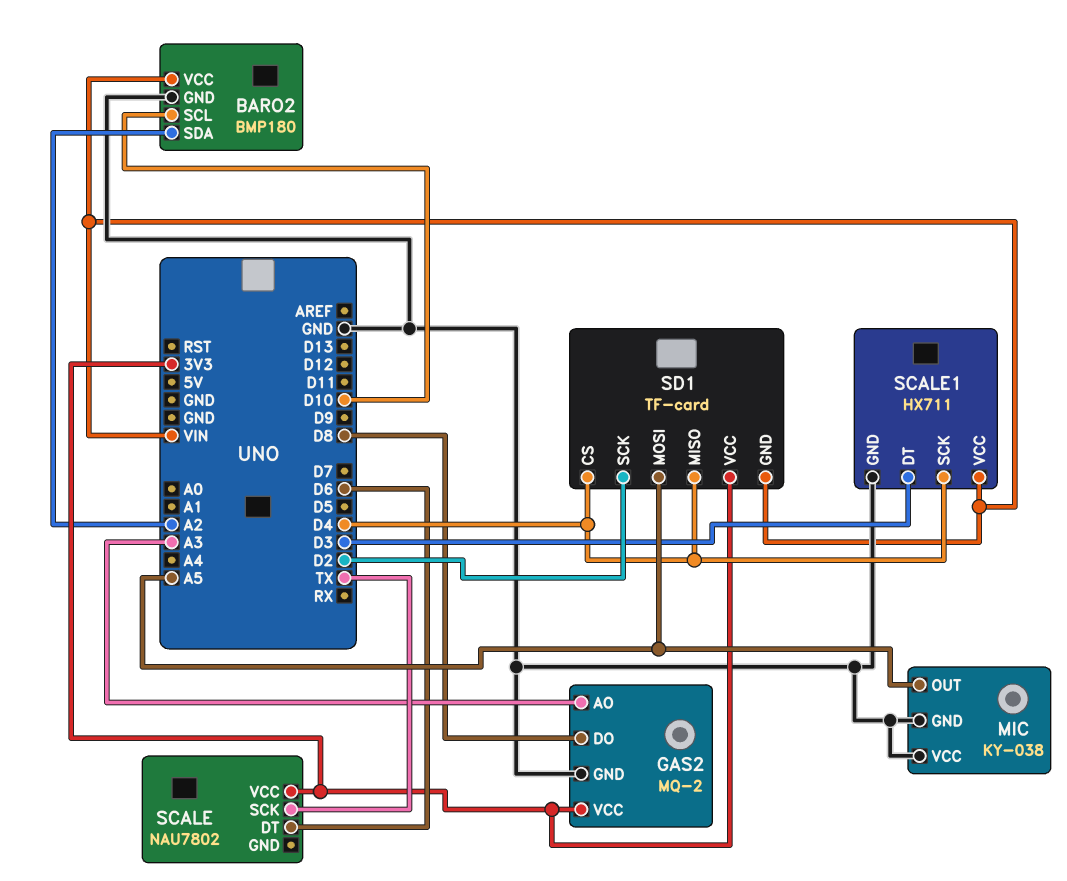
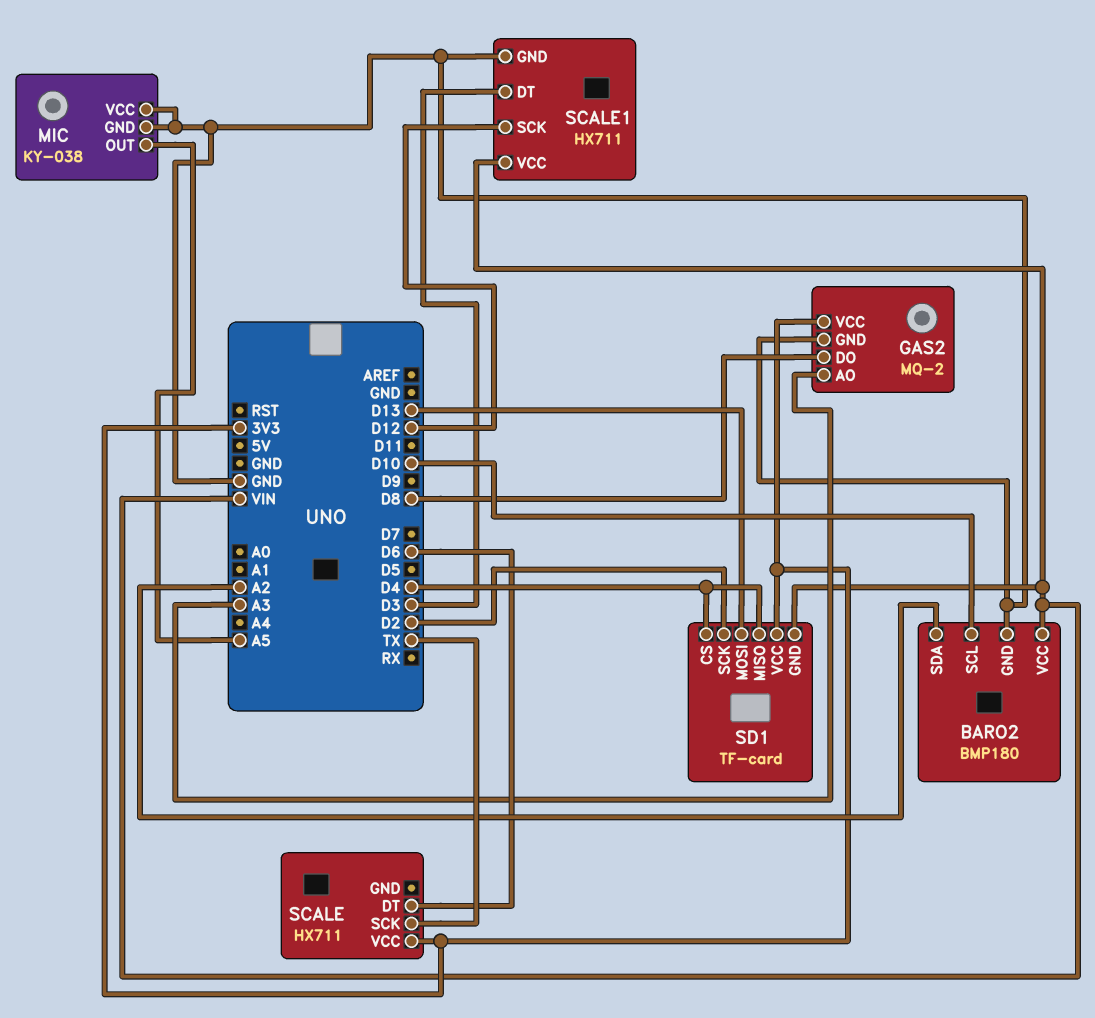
SCALE: NAU7802 -> HX711
SCALE1 pin SCK: D4 -> D12
SD1 pin MOSI: A5 -> D13

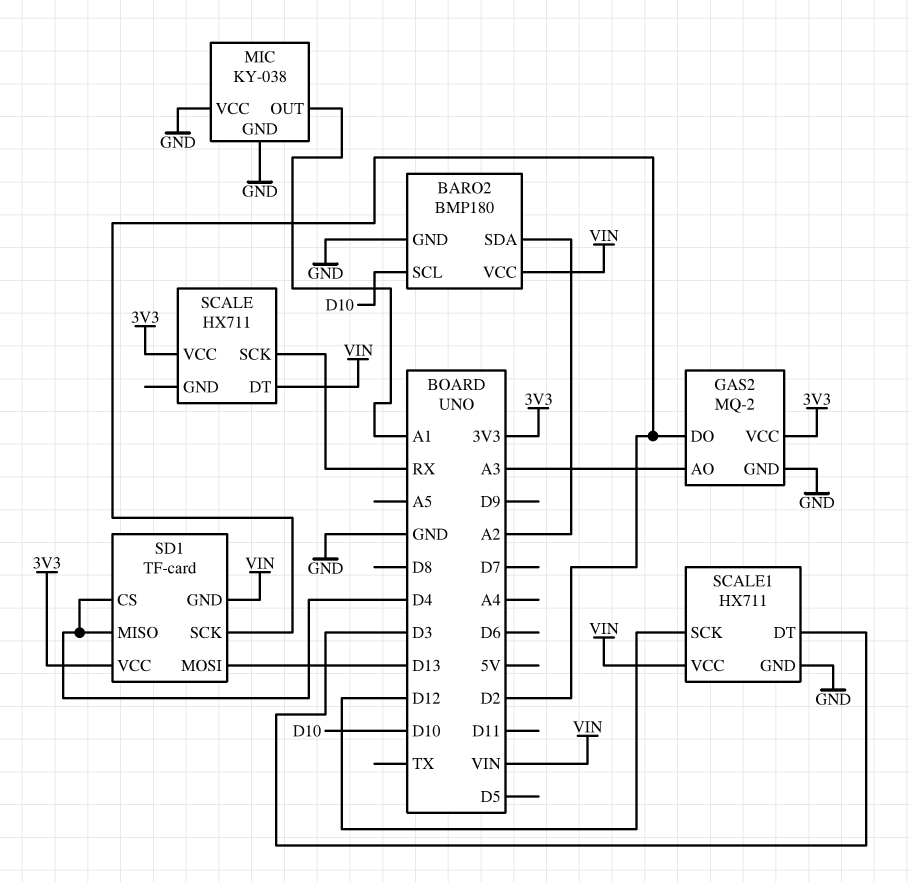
GAS2 pin DO: D8 -> D2
MIC pin OUT: A5 -> A1
SCALE pin DT: D6 -> VIN
SCALE pin SCK: TX -> RX

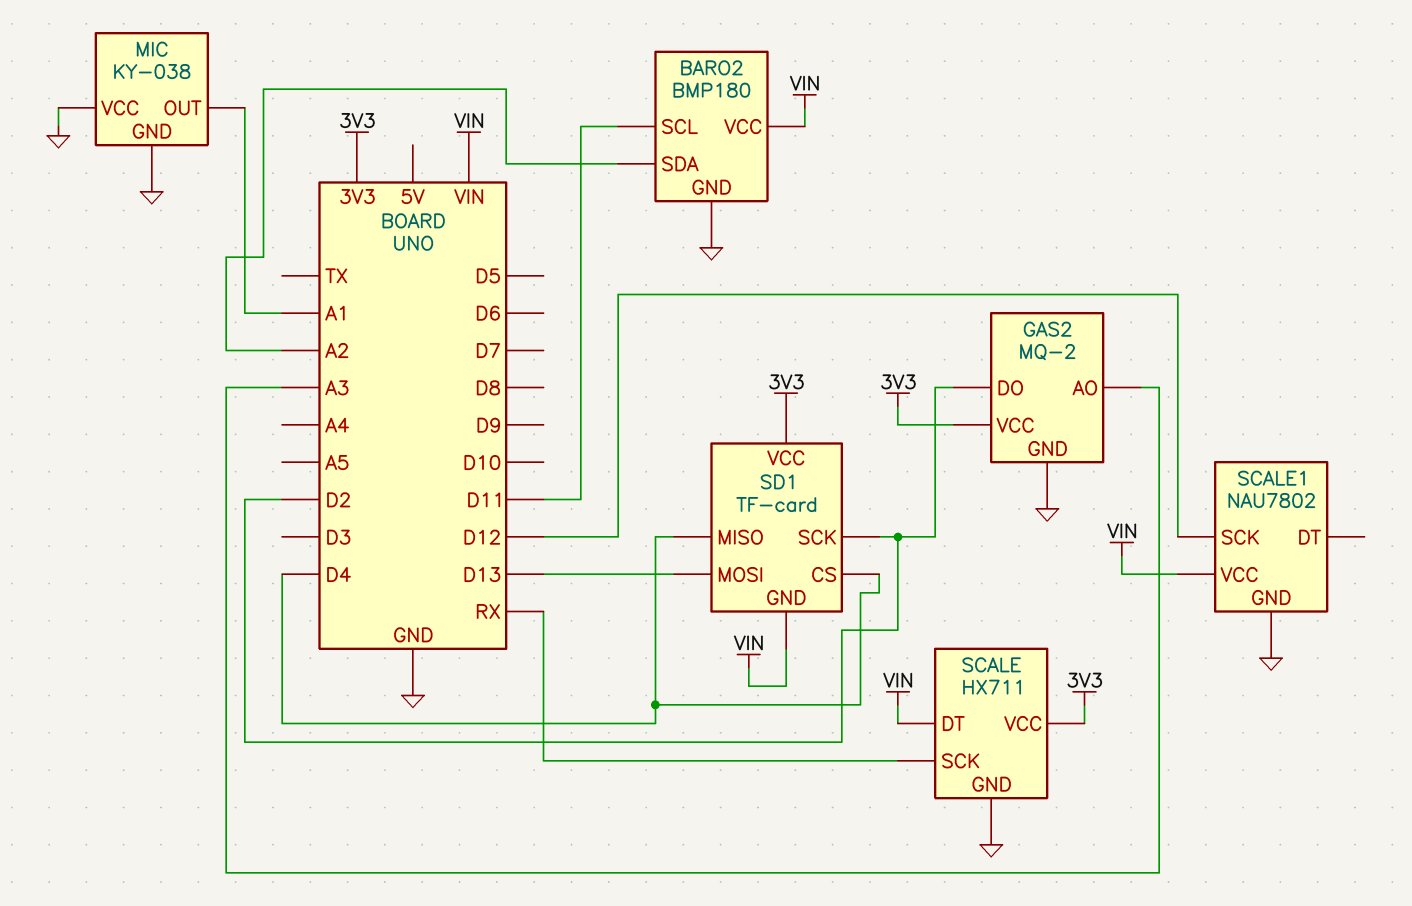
BARO2 pin SCL: D10 -> D11
SCALE pin GND: none -> GND
SCALE1: HX711 -> NAU7802
SCALE1 pin DT: D3 -> none

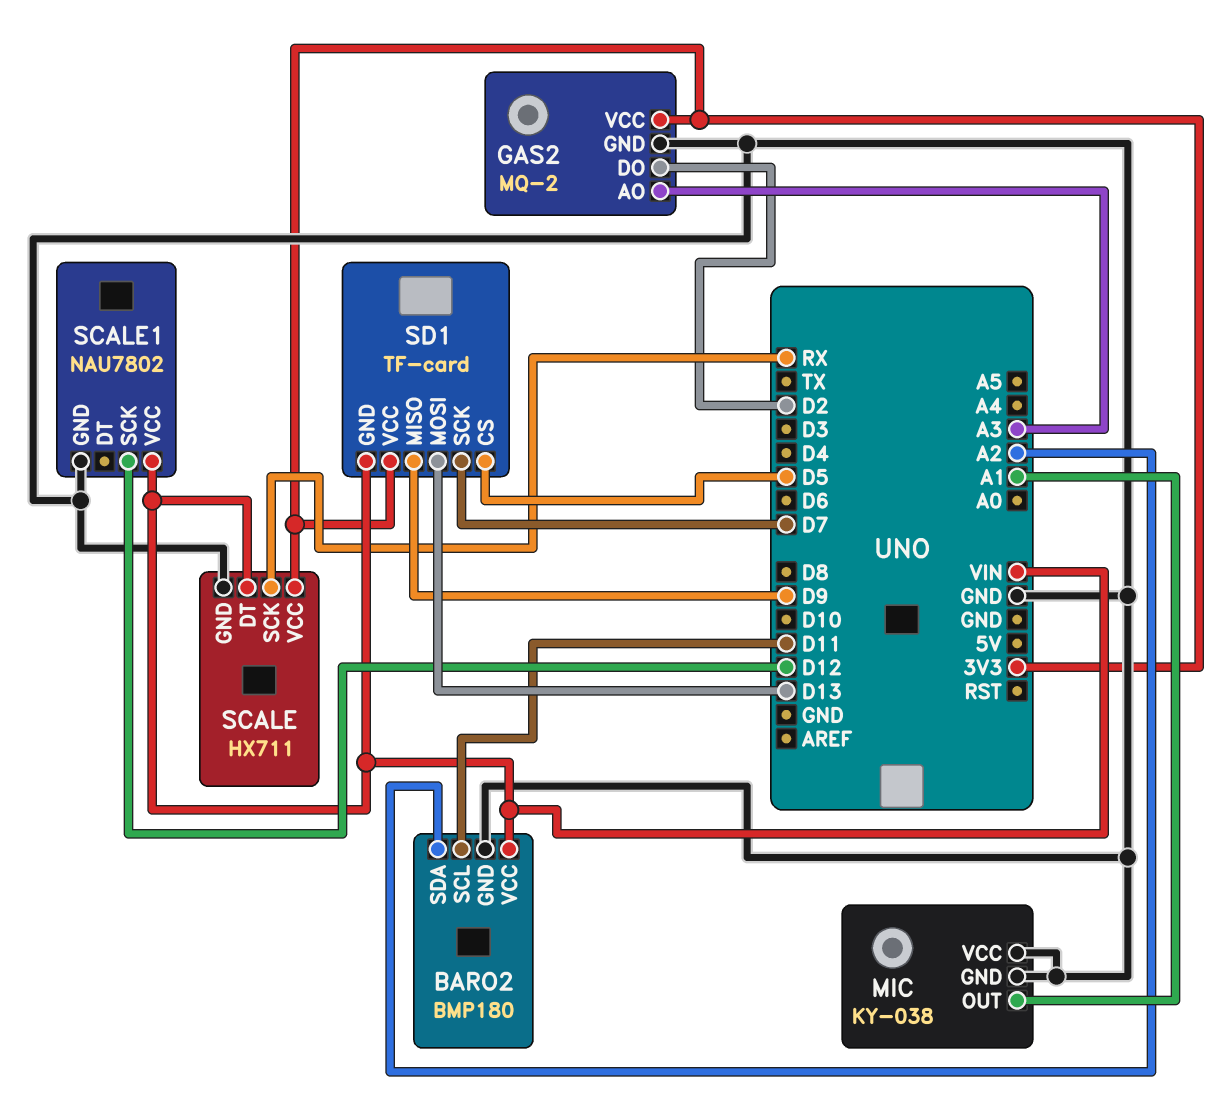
SD1 pin CS: D4 -> D5
SD1 pin MISO: D4 -> D9
SD1 pin SCK: D2 -> D7

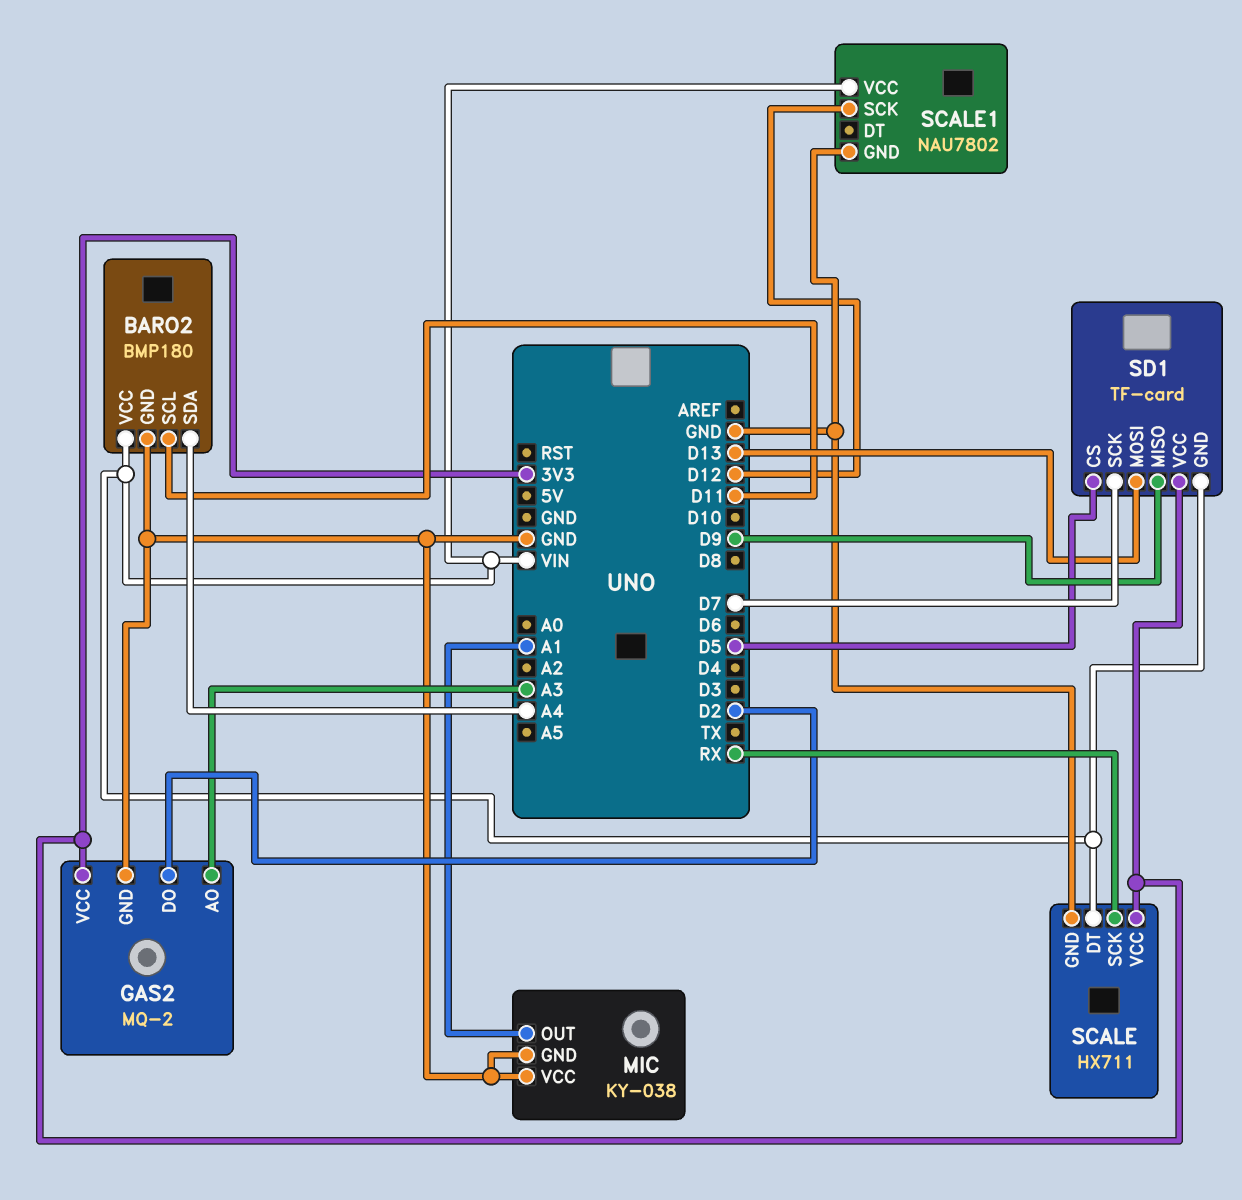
BARO2 pin SDA: A2 -> A4

